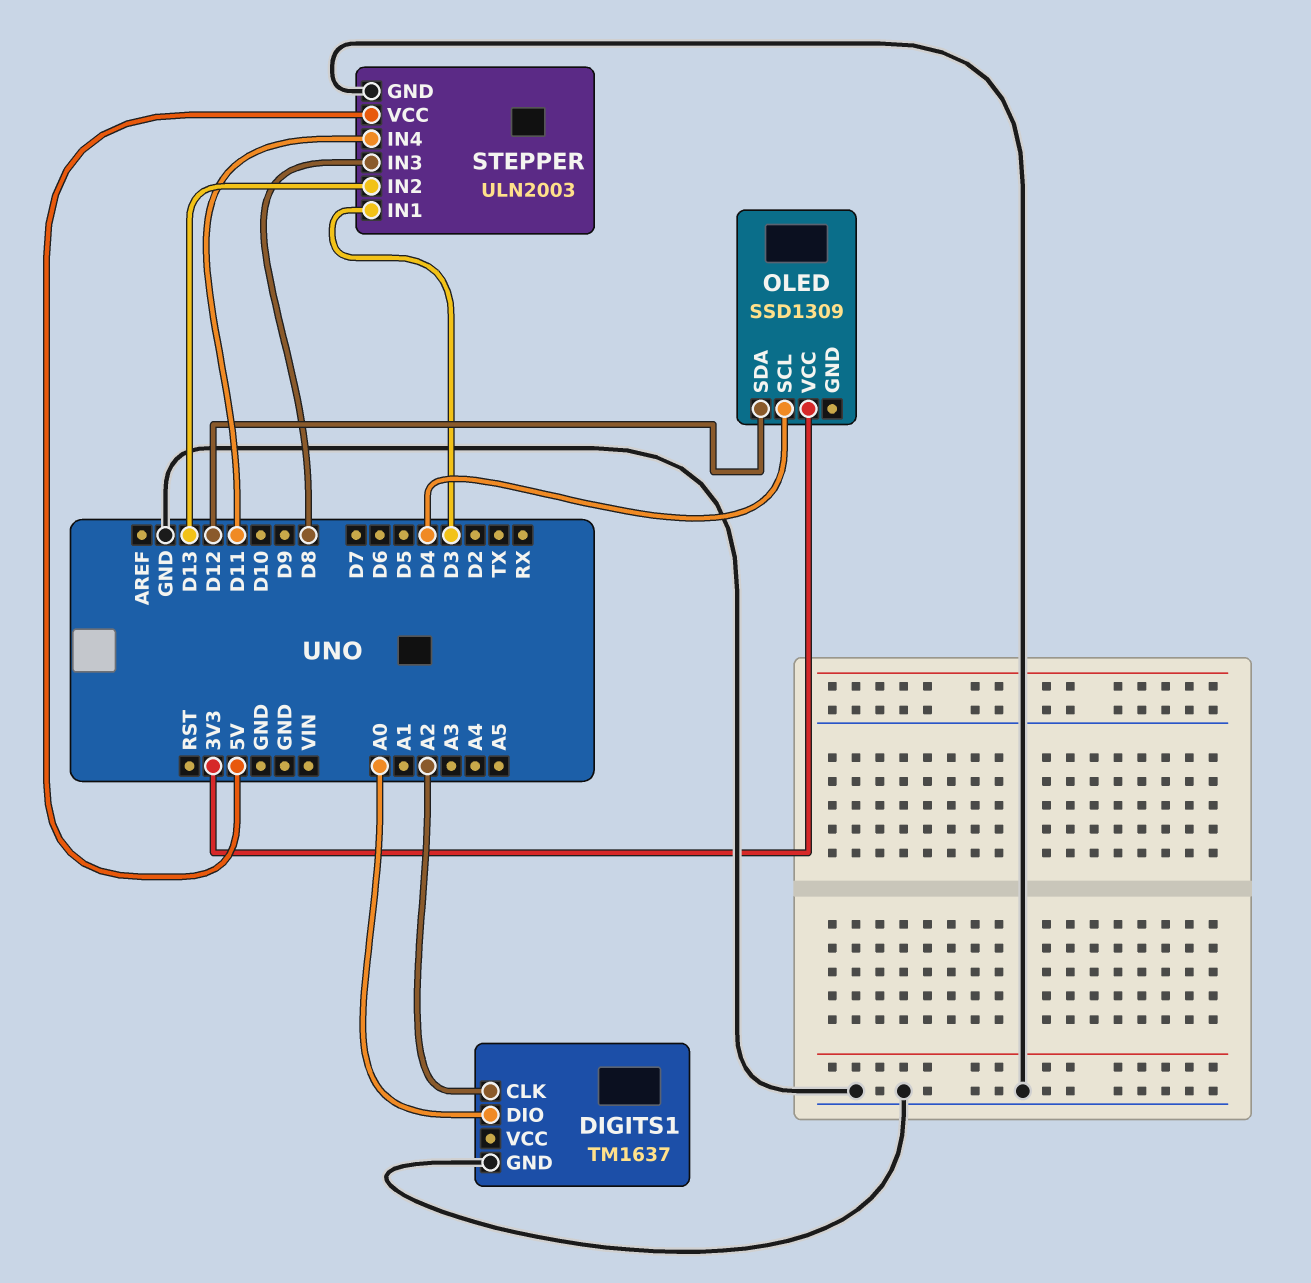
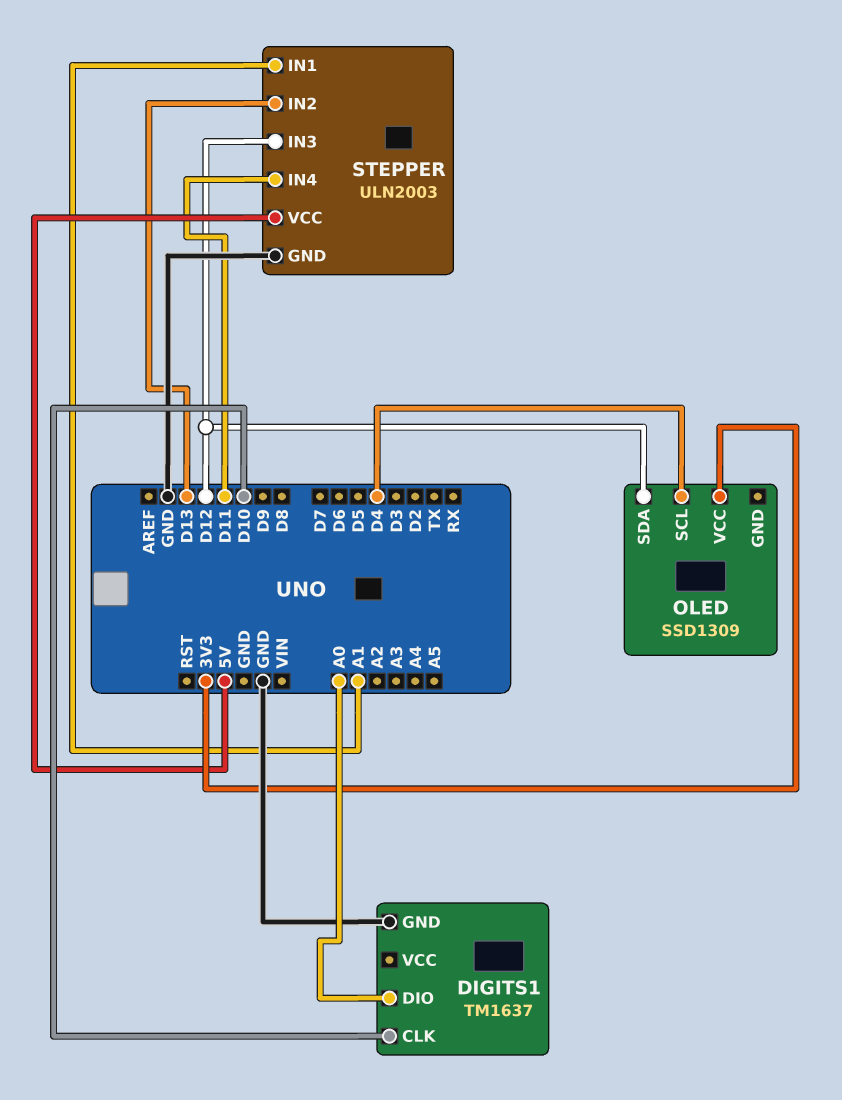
DIGITS1 pin CLK: A2 -> D10
STEPPER pin IN1: D3 -> A1
STEPPER pin IN3: D8 -> D12

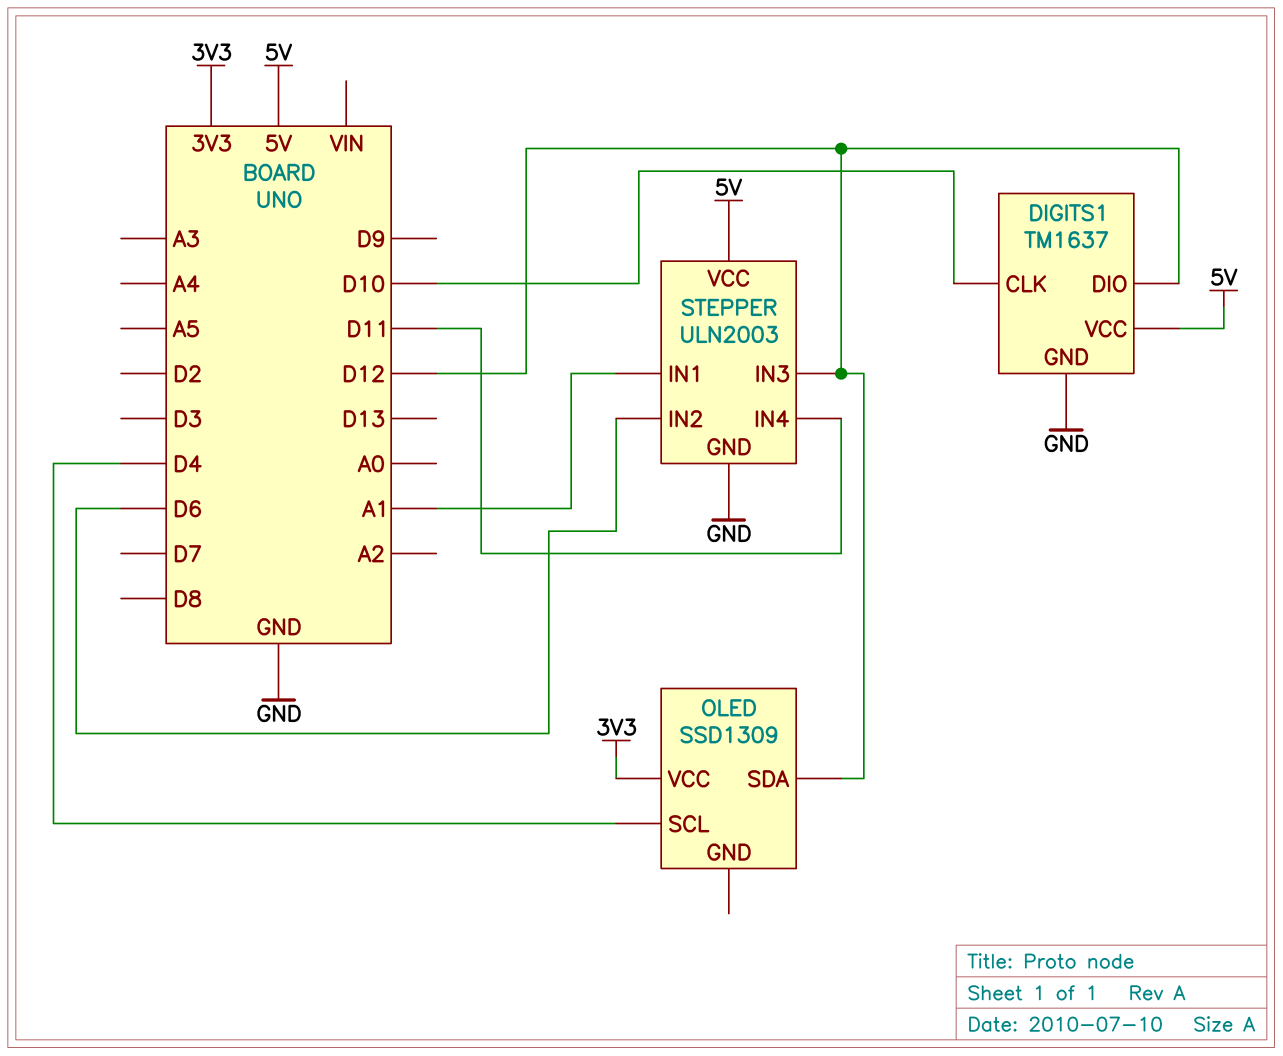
DIGITS1 pin DIO: A0 -> D12
DIGITS1 pin VCC: none -> 5V
STEPPER pin IN2: D13 -> D6

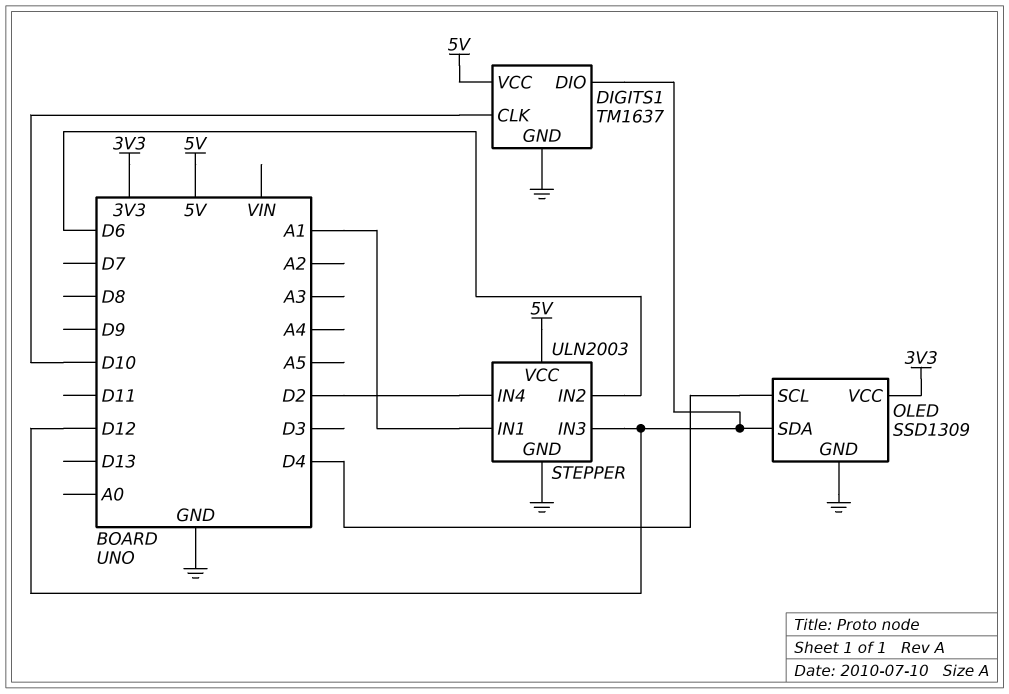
OLED pin GND: none -> GND
STEPPER pin IN4: D11 -> D2

